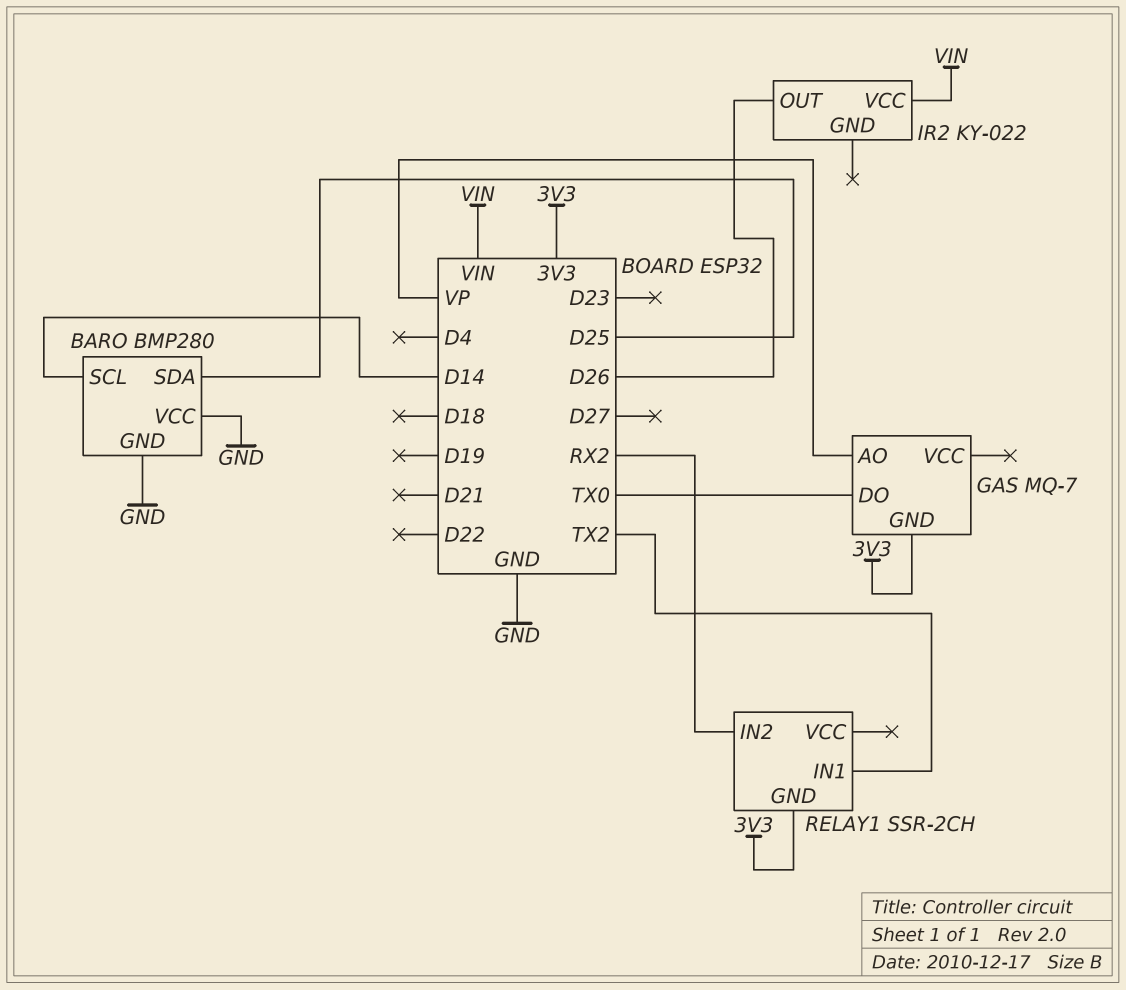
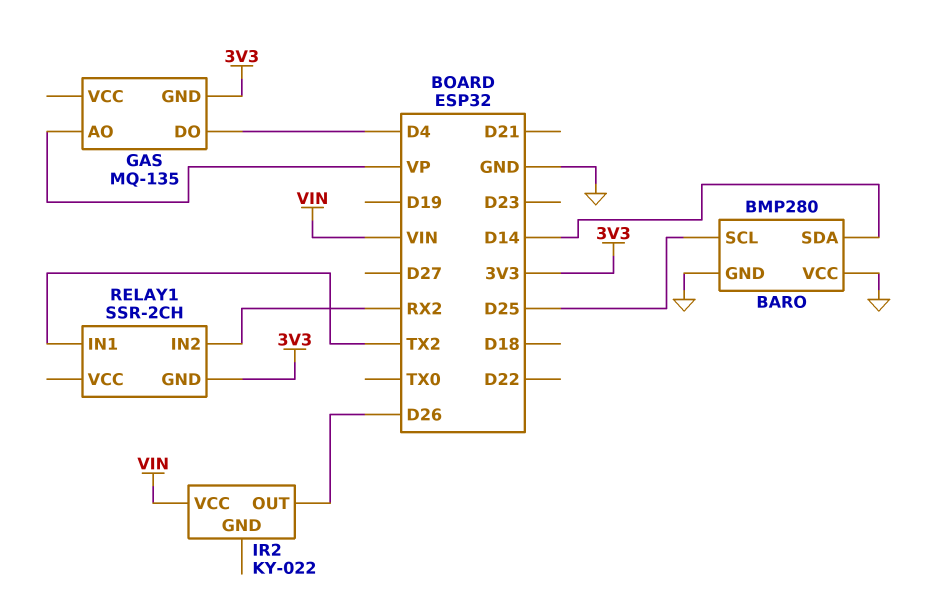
BARO pin SCL: D14 -> D25
BARO pin SDA: D25 -> D14
GAS: MQ-7 -> MQ-135
GAS pin DO: TX0 -> D4

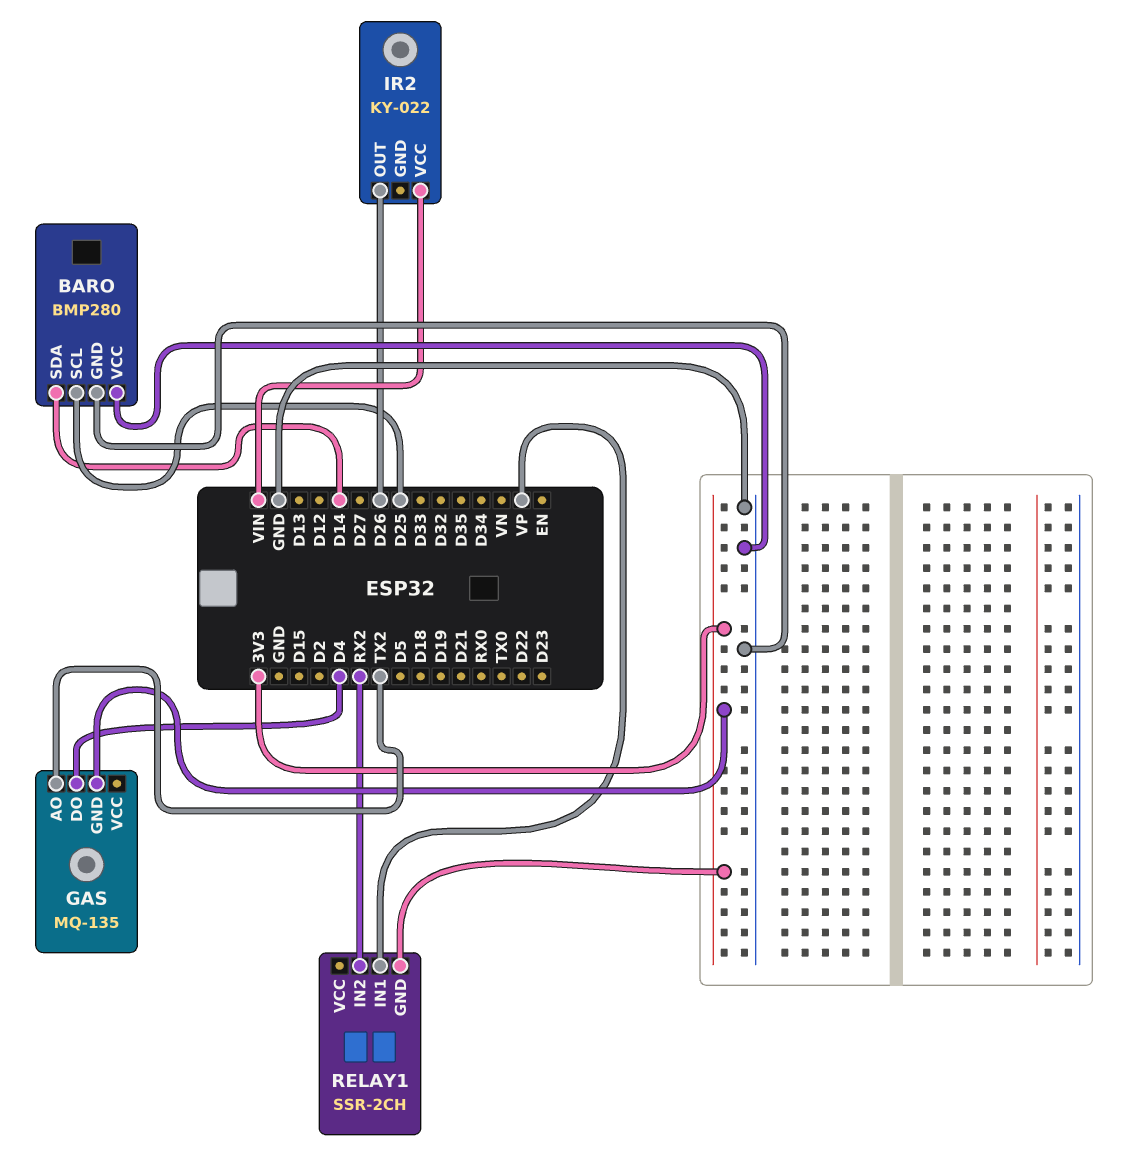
GAS pin AO: VP -> TX2
RELAY1 pin IN1: TX2 -> VP

